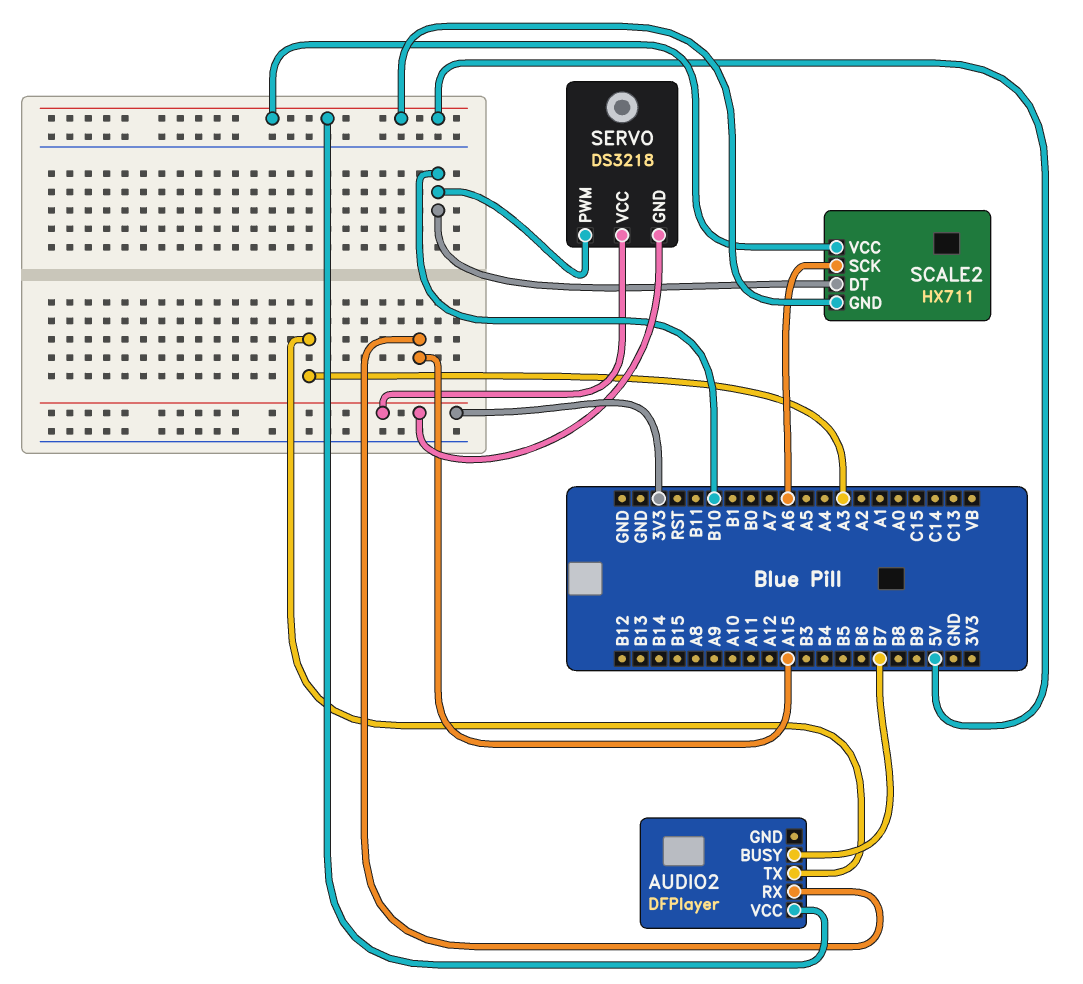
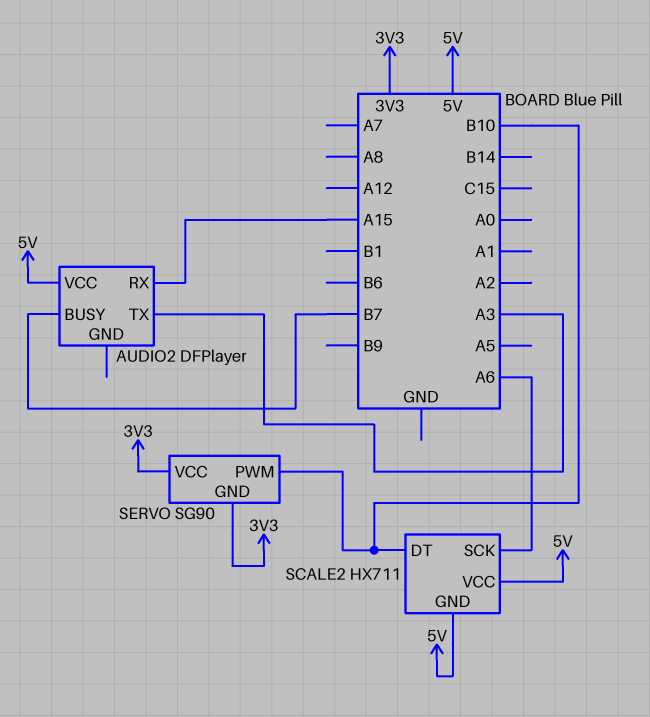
SERVO: DS3218 -> SG90

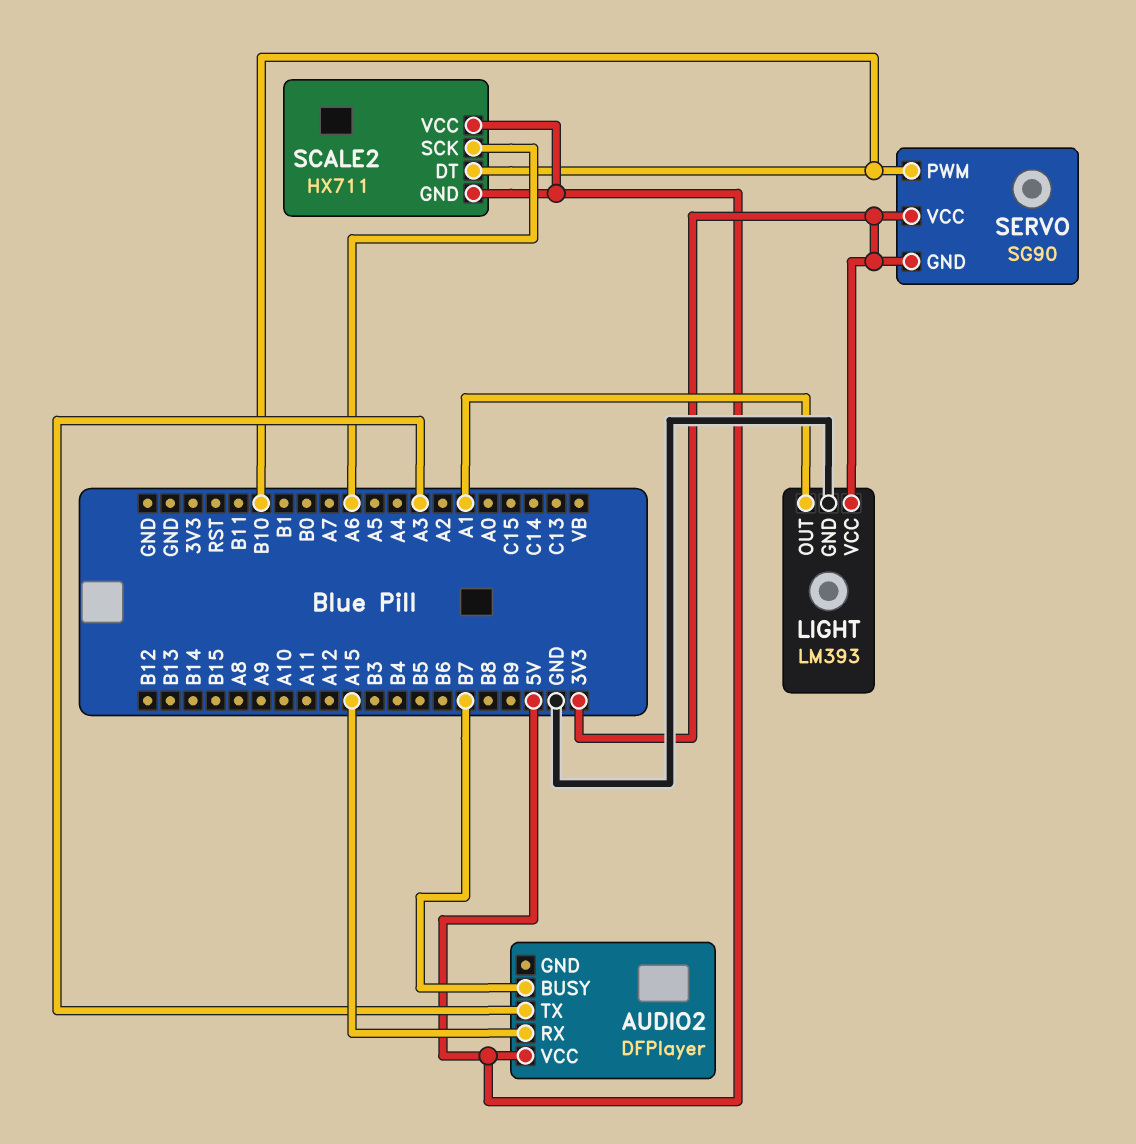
LIGHT: none -> LM393
LIGHT pin GND: none -> GND
LIGHT pin OUT: none -> A1
LIGHT pin VCC: none -> 3V3

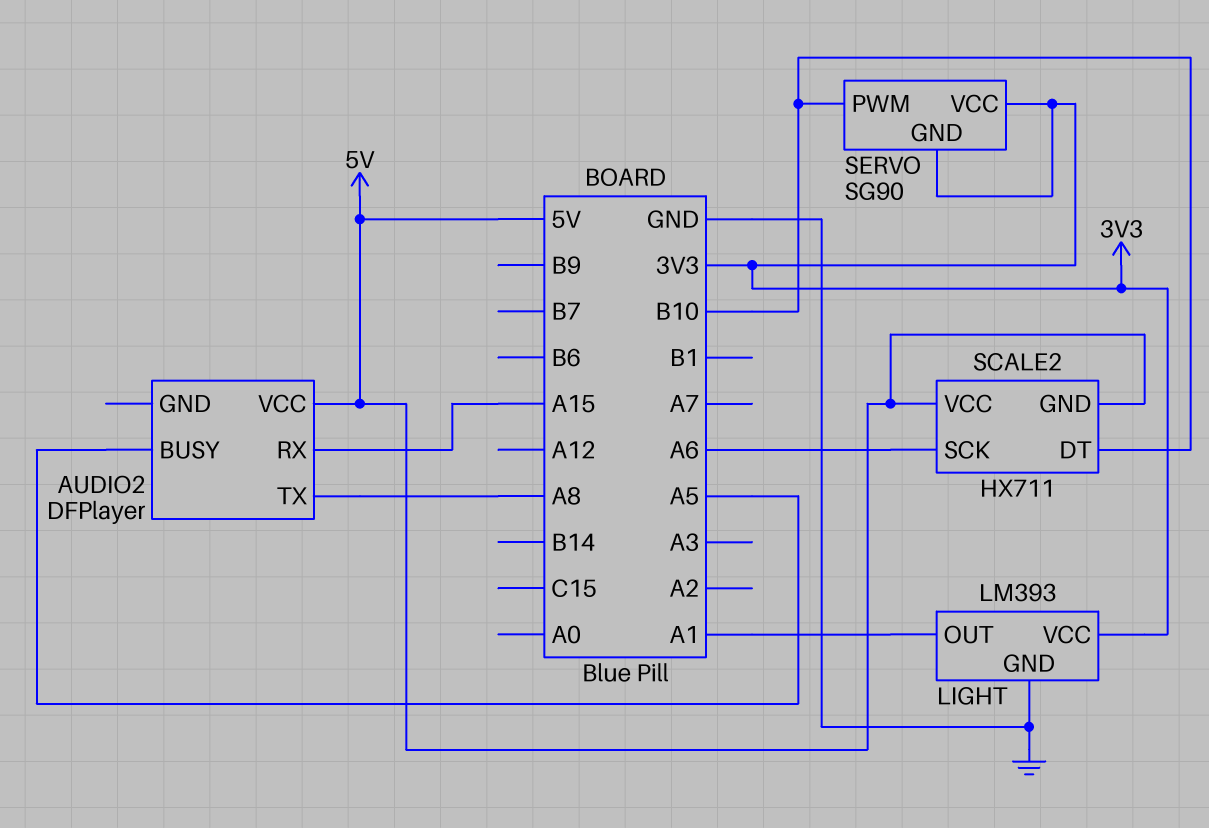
AUDIO2 pin BUSY: B7 -> A5
AUDIO2 pin TX: A3 -> A8

